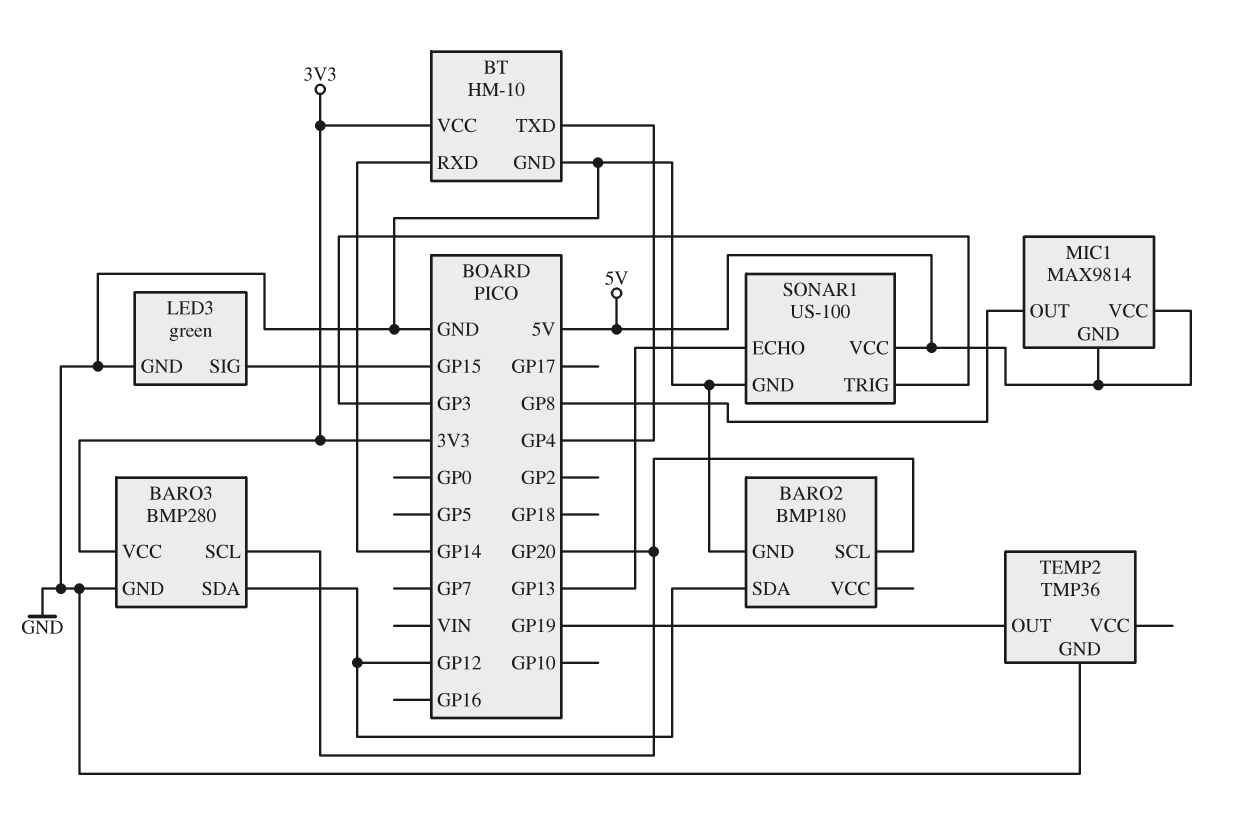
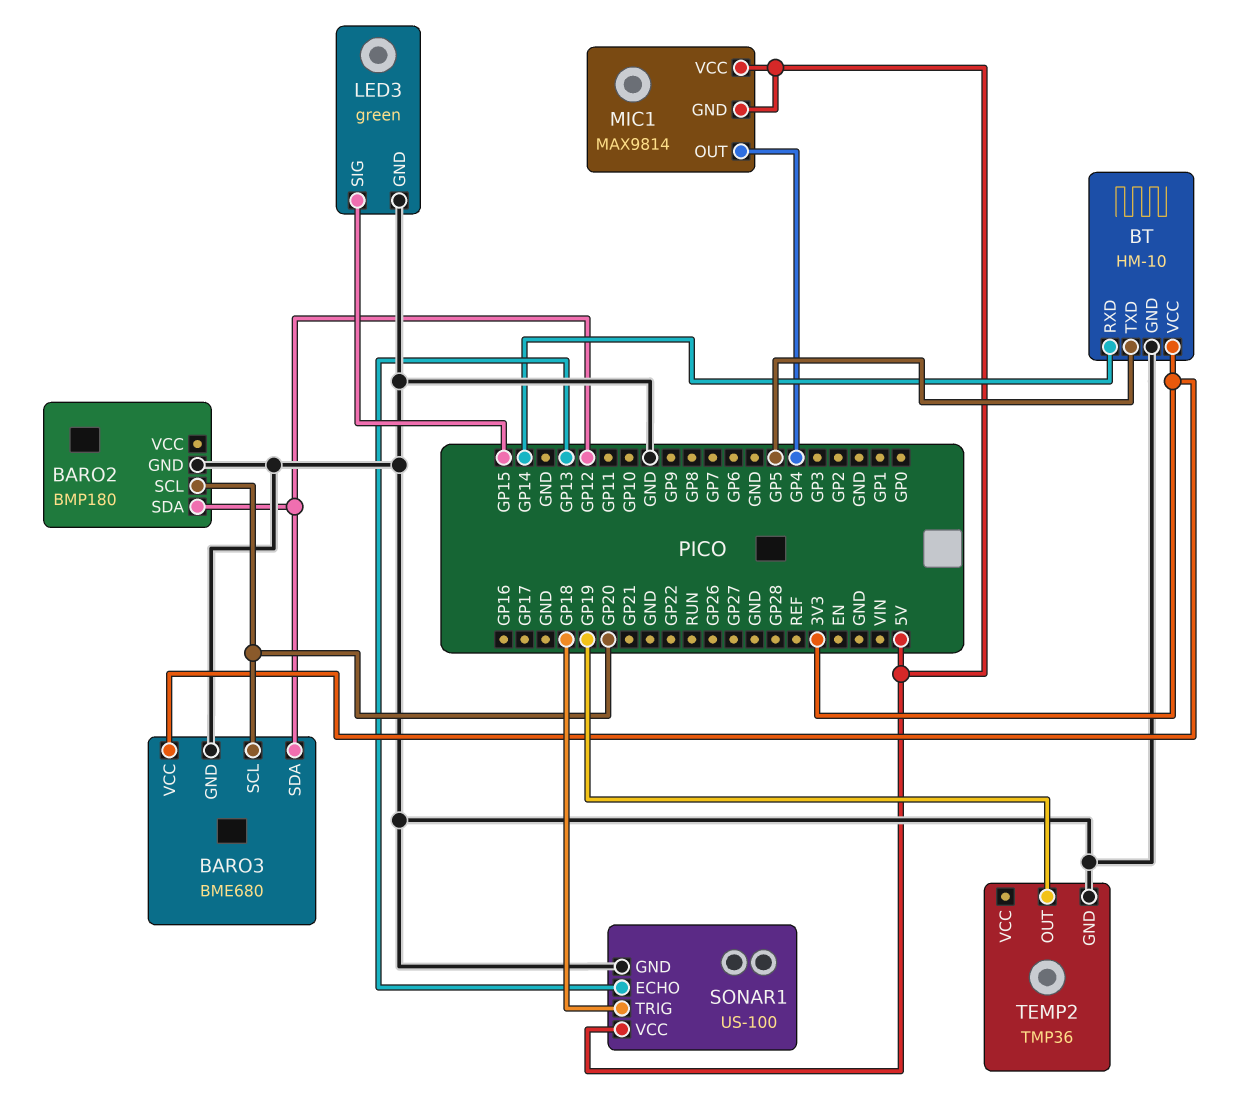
BARO3: BMP280 -> BME680
BT pin TXD: GP4 -> GP5
MIC1 pin OUT: GP8 -> GP4
SONAR1 pin TRIG: GP3 -> GP18

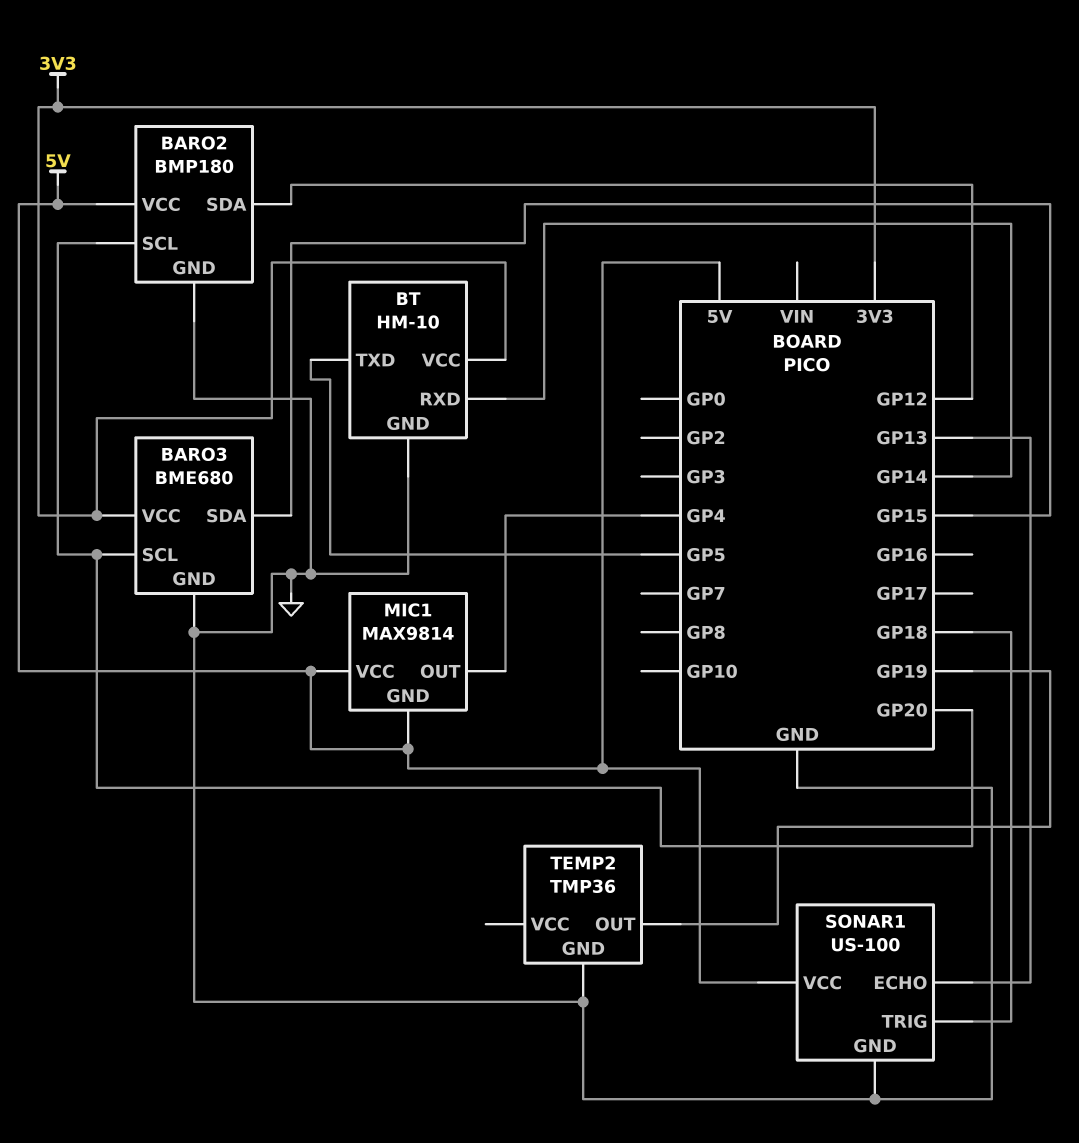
BARO2 pin VCC: none -> 5V
BARO3 pin SDA: GP12 -> GP15
LED3: green -> none
LED3 pin GND: GND -> none
LED3 pin SIG: GP15 -> none

